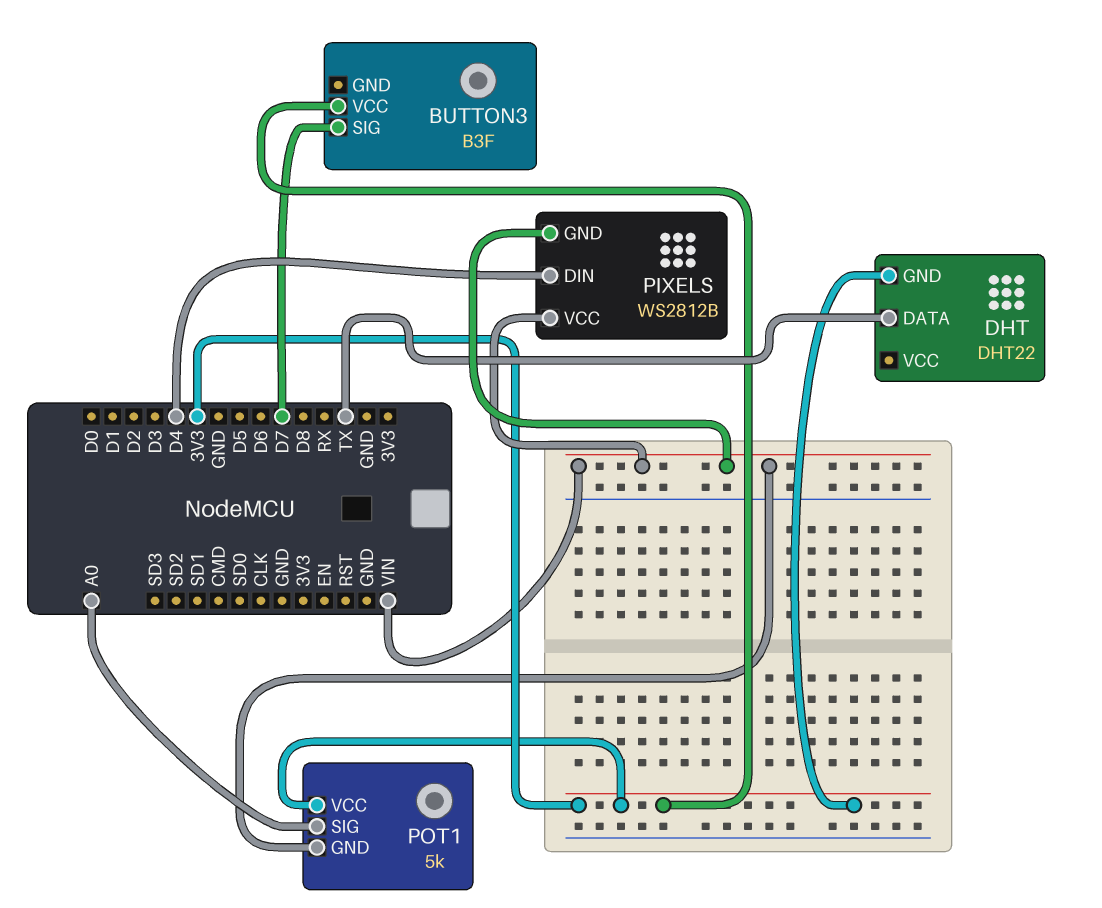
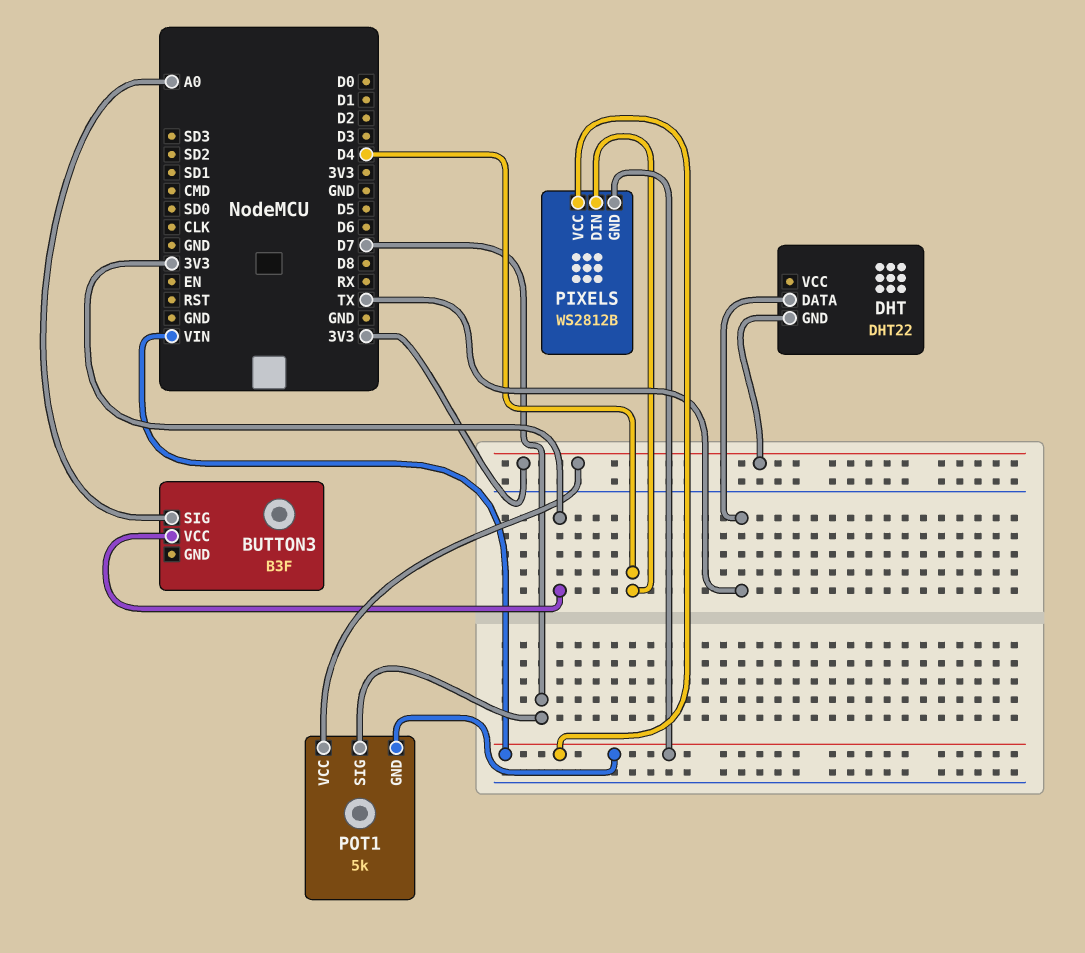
BUTTON3 pin SIG: D7 -> A0
POT1 pin SIG: A0 -> D7

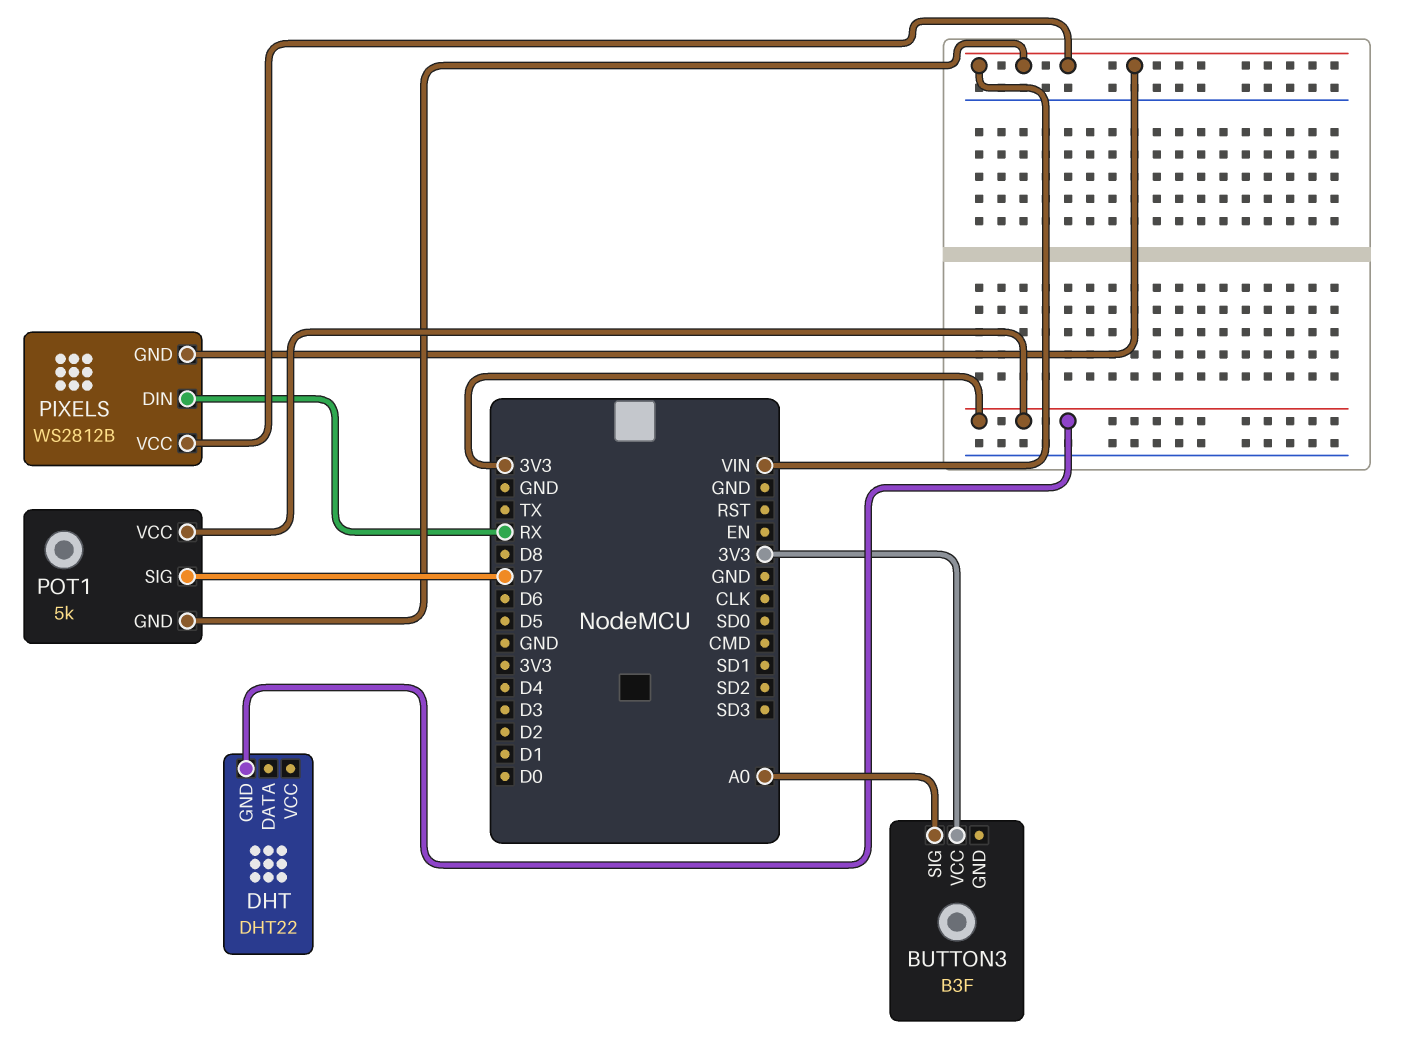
DHT pin DATA: TX -> none
PIXELS pin DIN: D4 -> RX

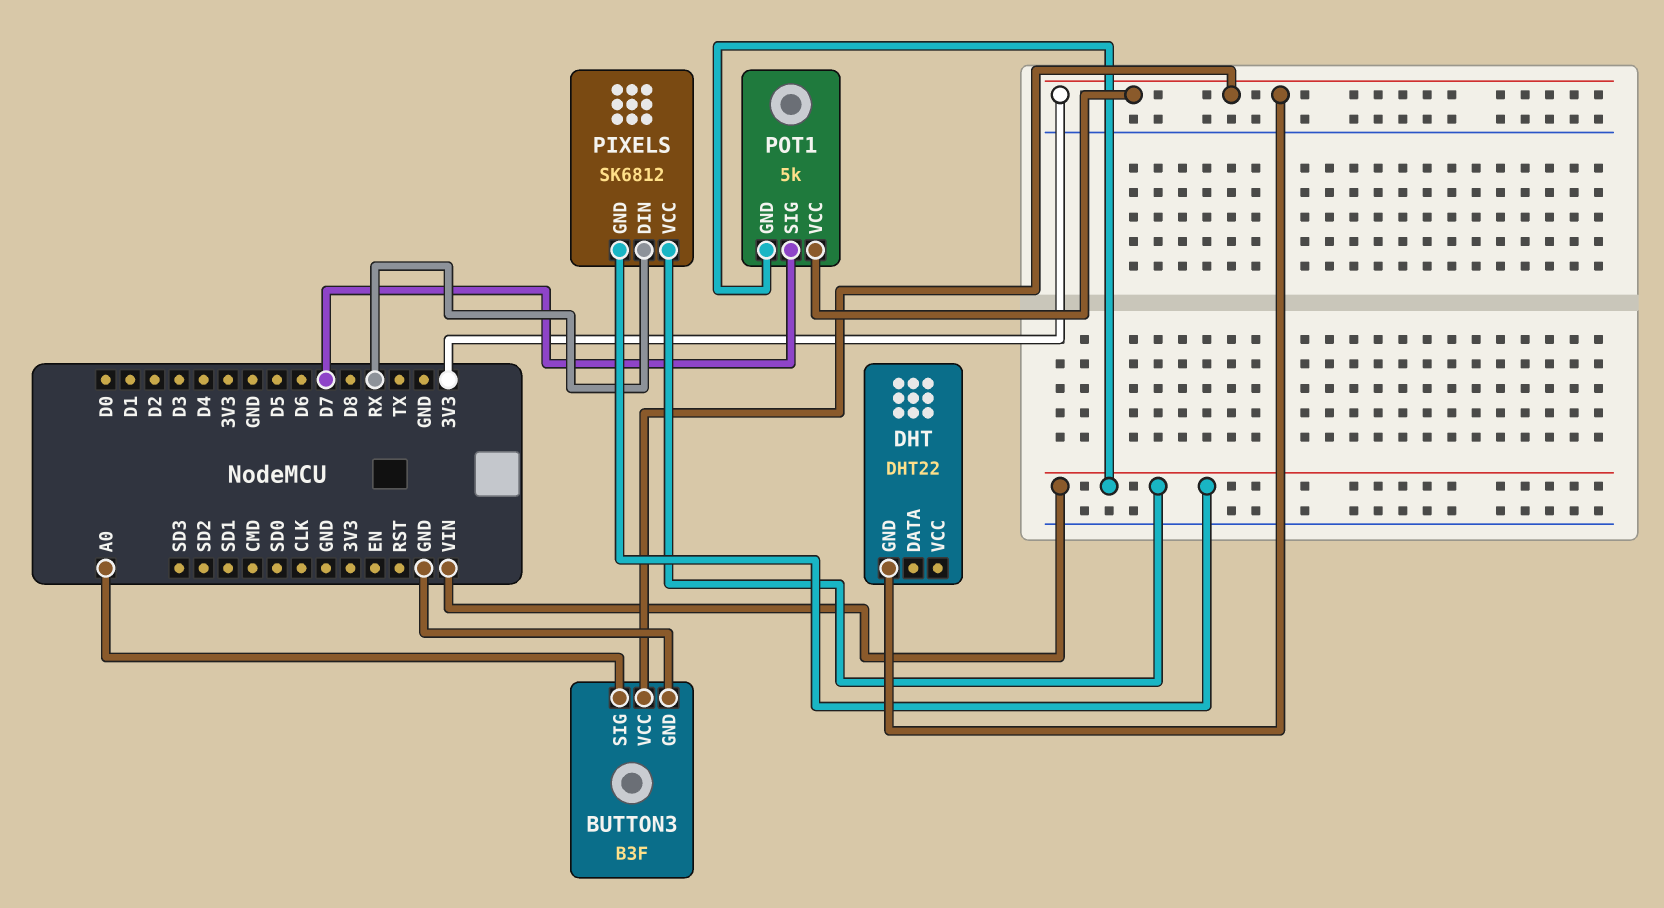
BUTTON3 pin GND: none -> GND
PIXELS: WS2812B -> SK6812

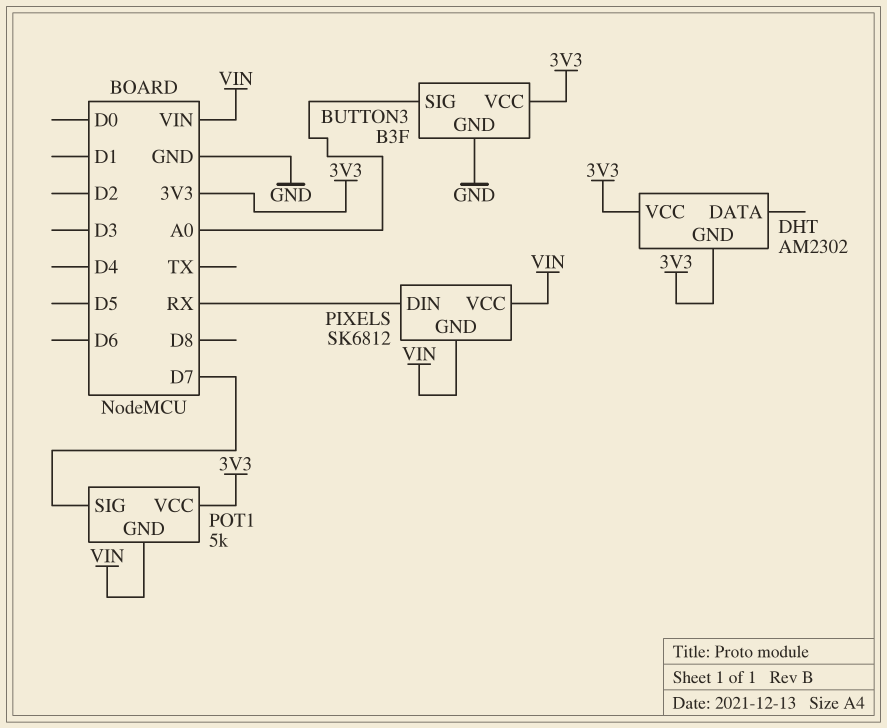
DHT: DHT22 -> AM2302
DHT pin VCC: none -> 3V3

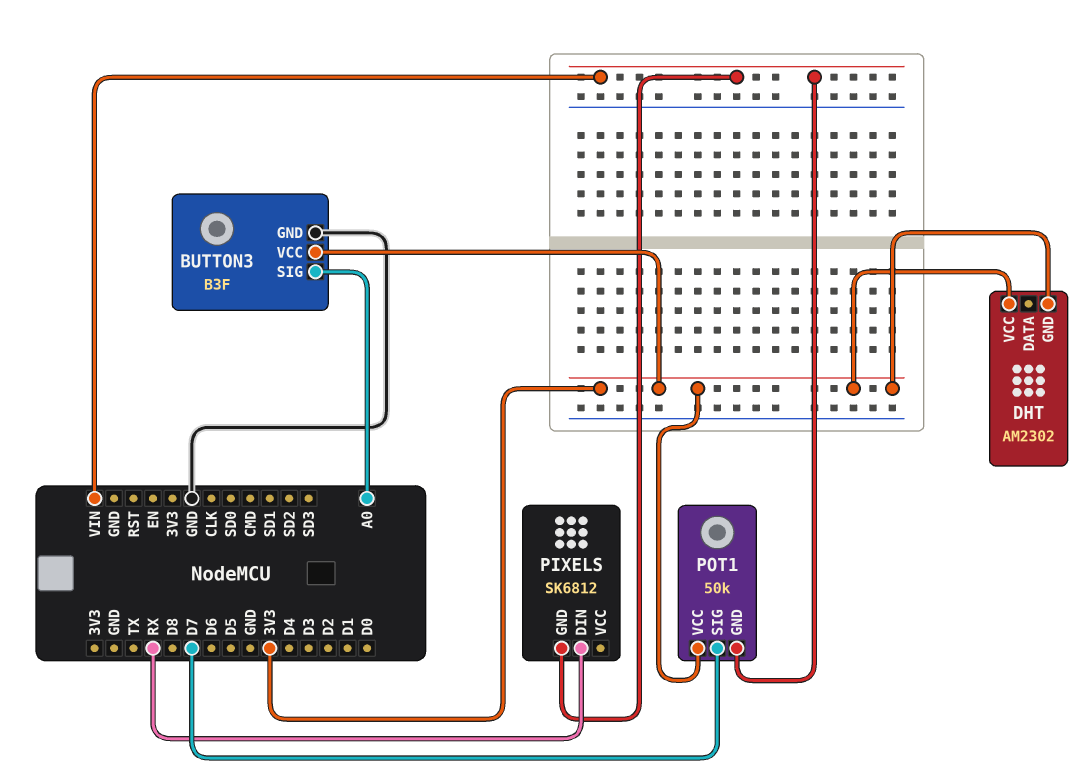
PIXELS pin VCC: VIN -> none
POT1: 5k -> 50k

